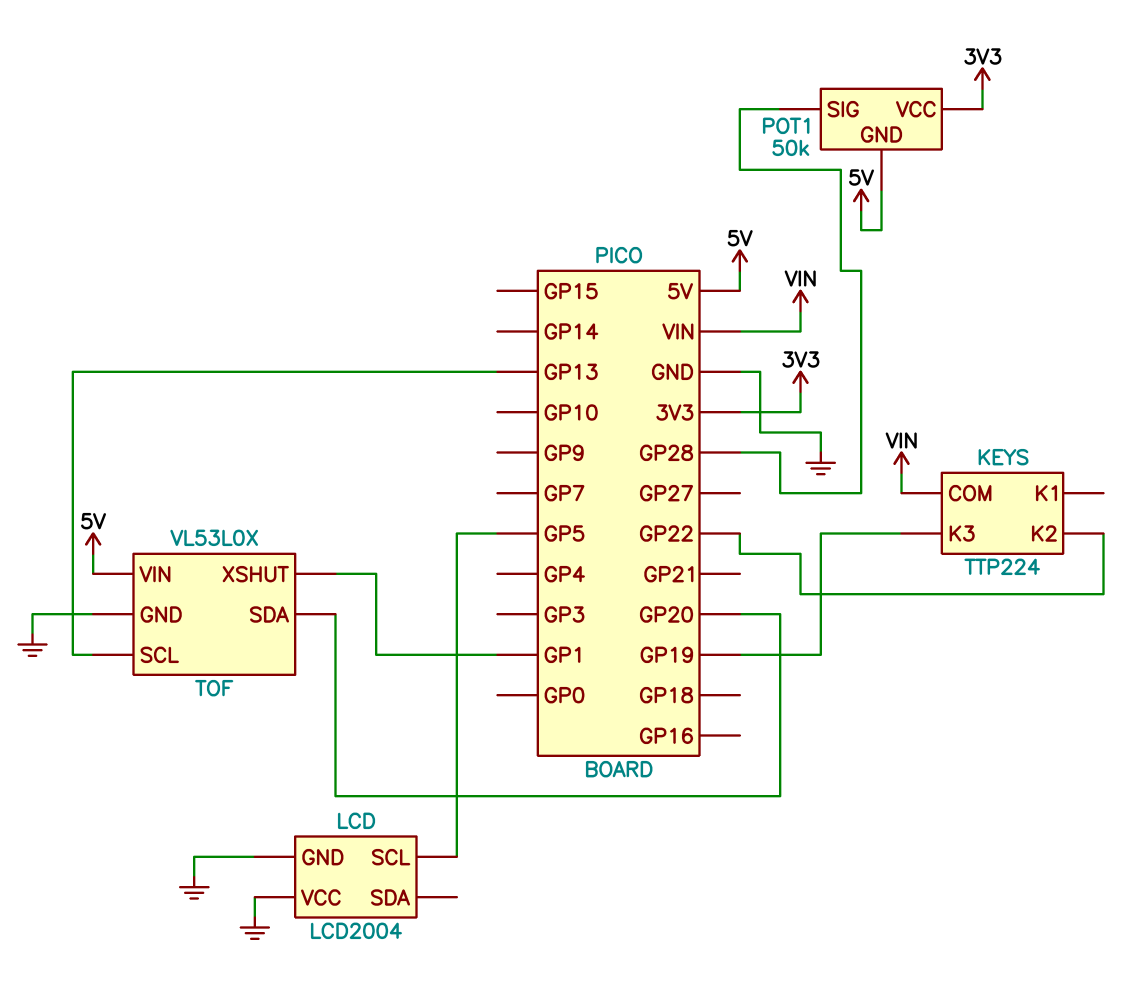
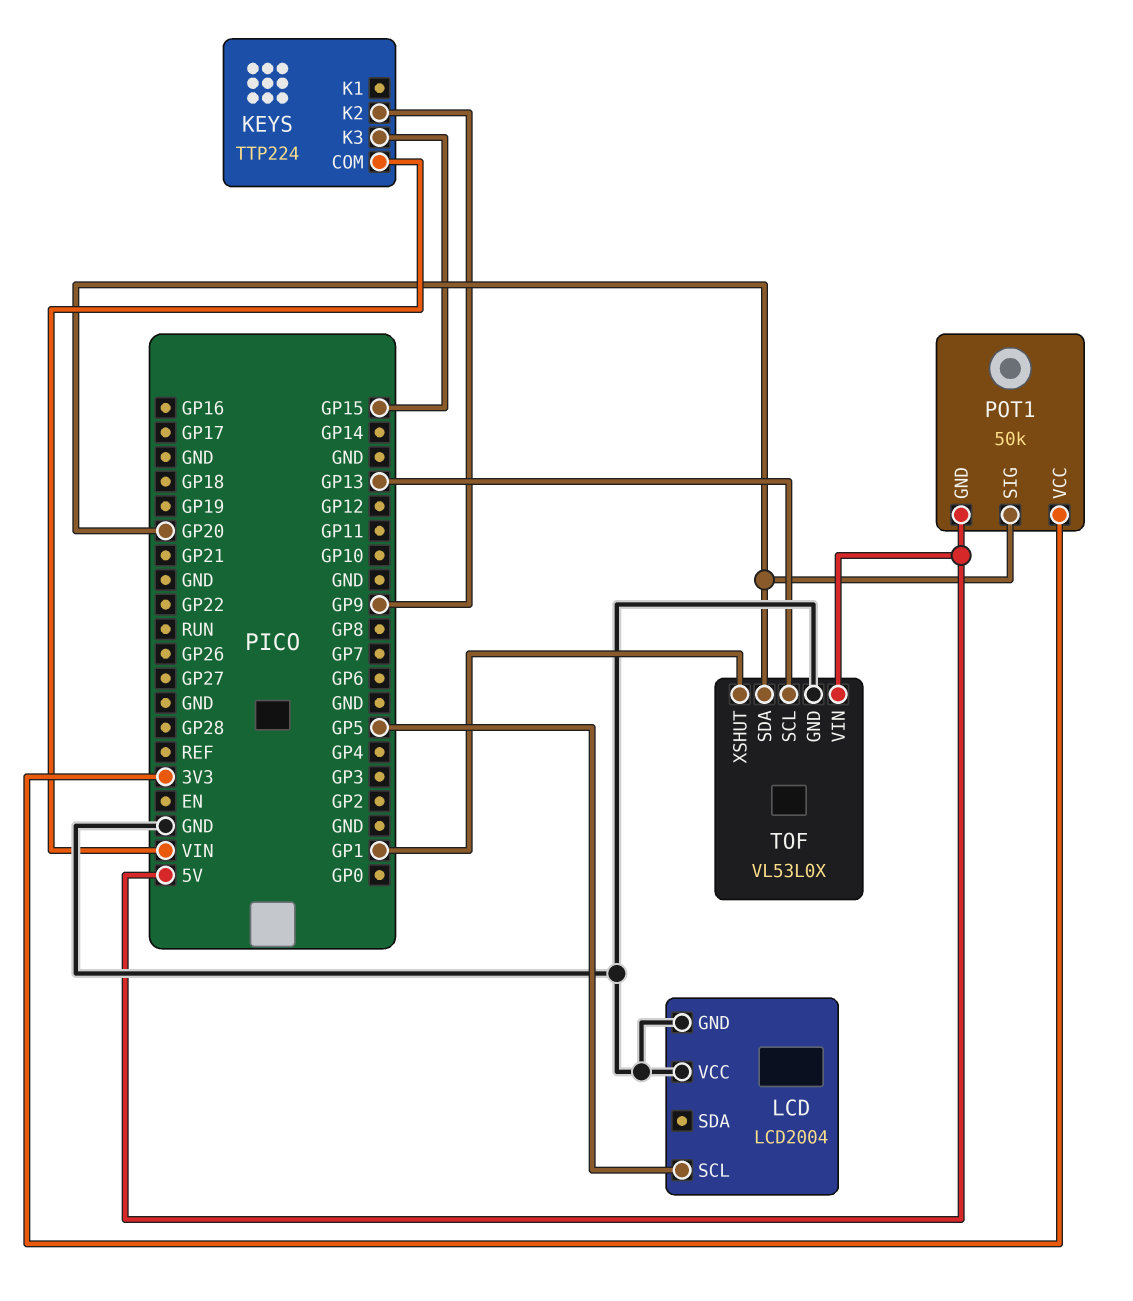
KEYS pin K2: GP22 -> GP9
KEYS pin K3: GP19 -> GP15
POT1 pin SIG: GP28 -> GP20

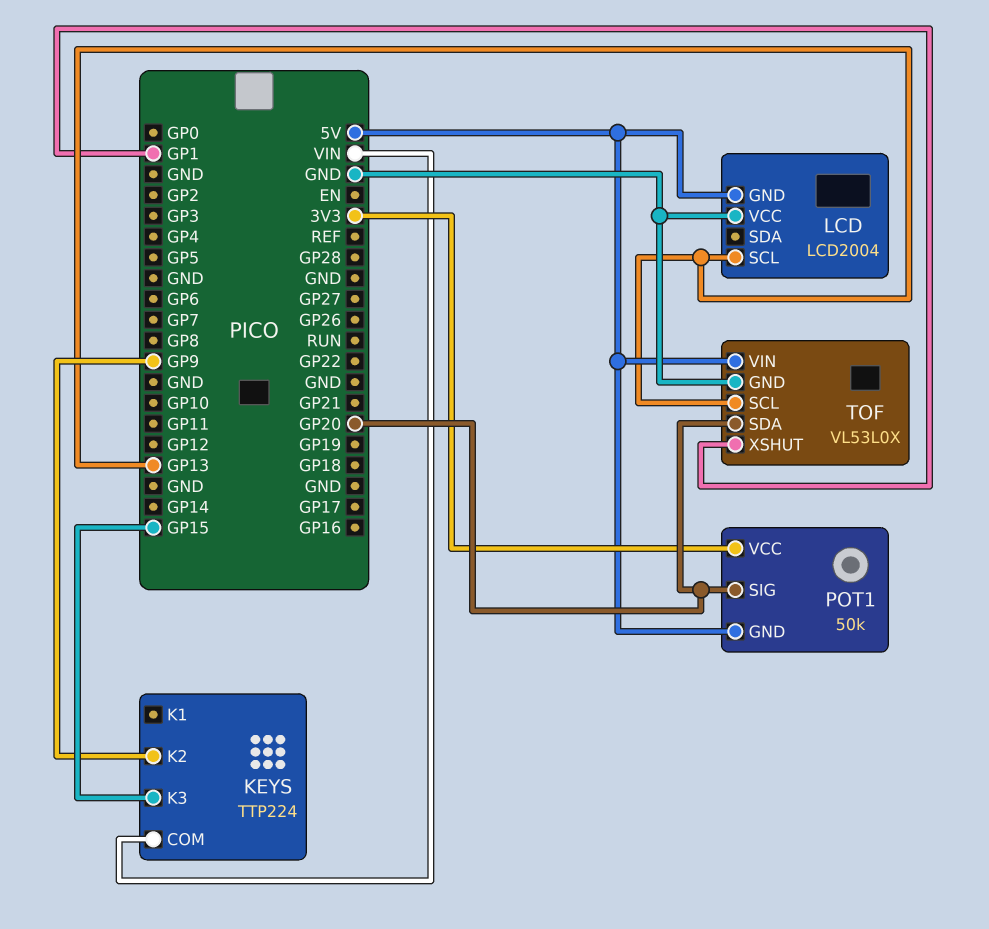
LCD pin GND: GND -> 5V
LCD pin SCL: GP5 -> GP13

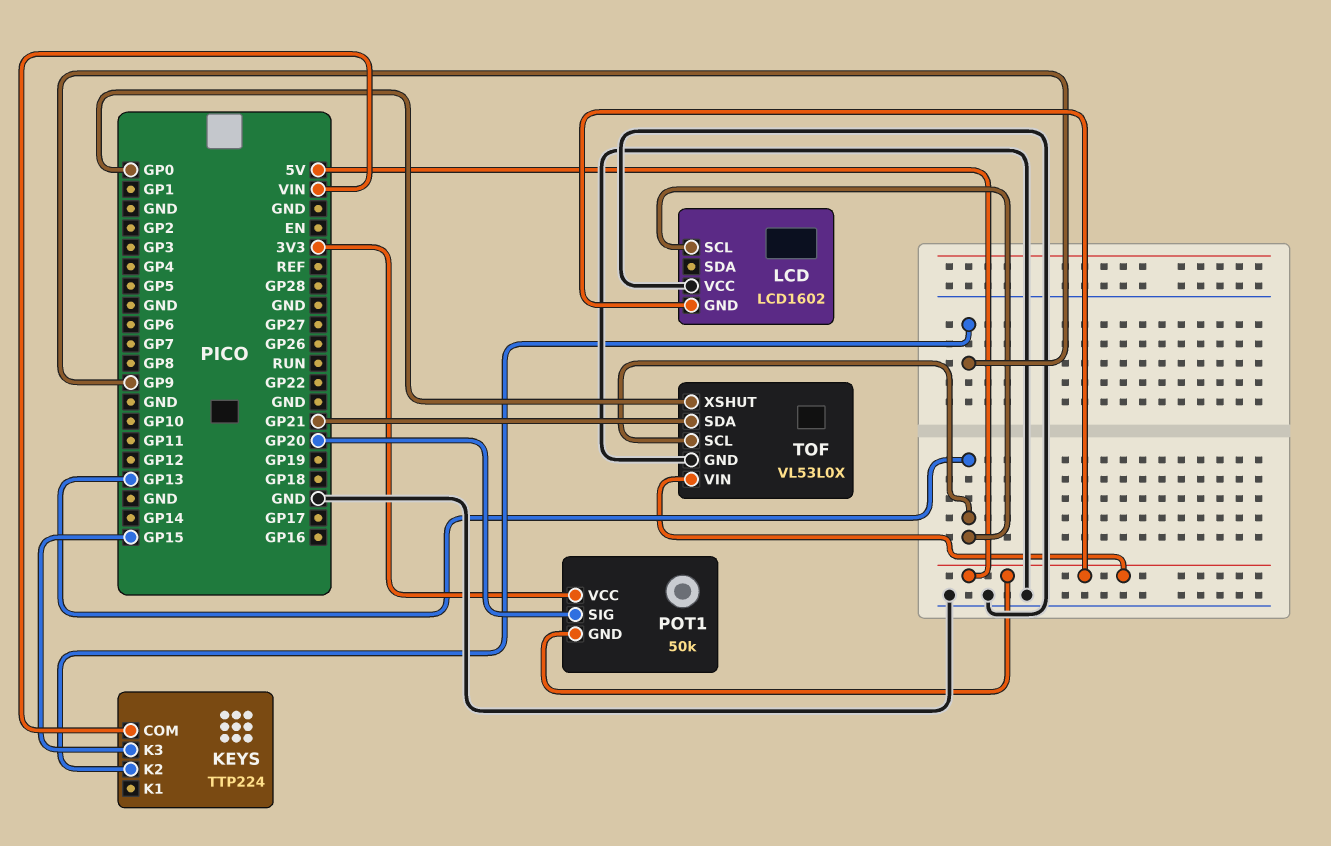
LCD: LCD2004 -> LCD1602
TOF pin SDA: GP20 -> GP21
TOF pin XSHUT: GP1 -> GP0

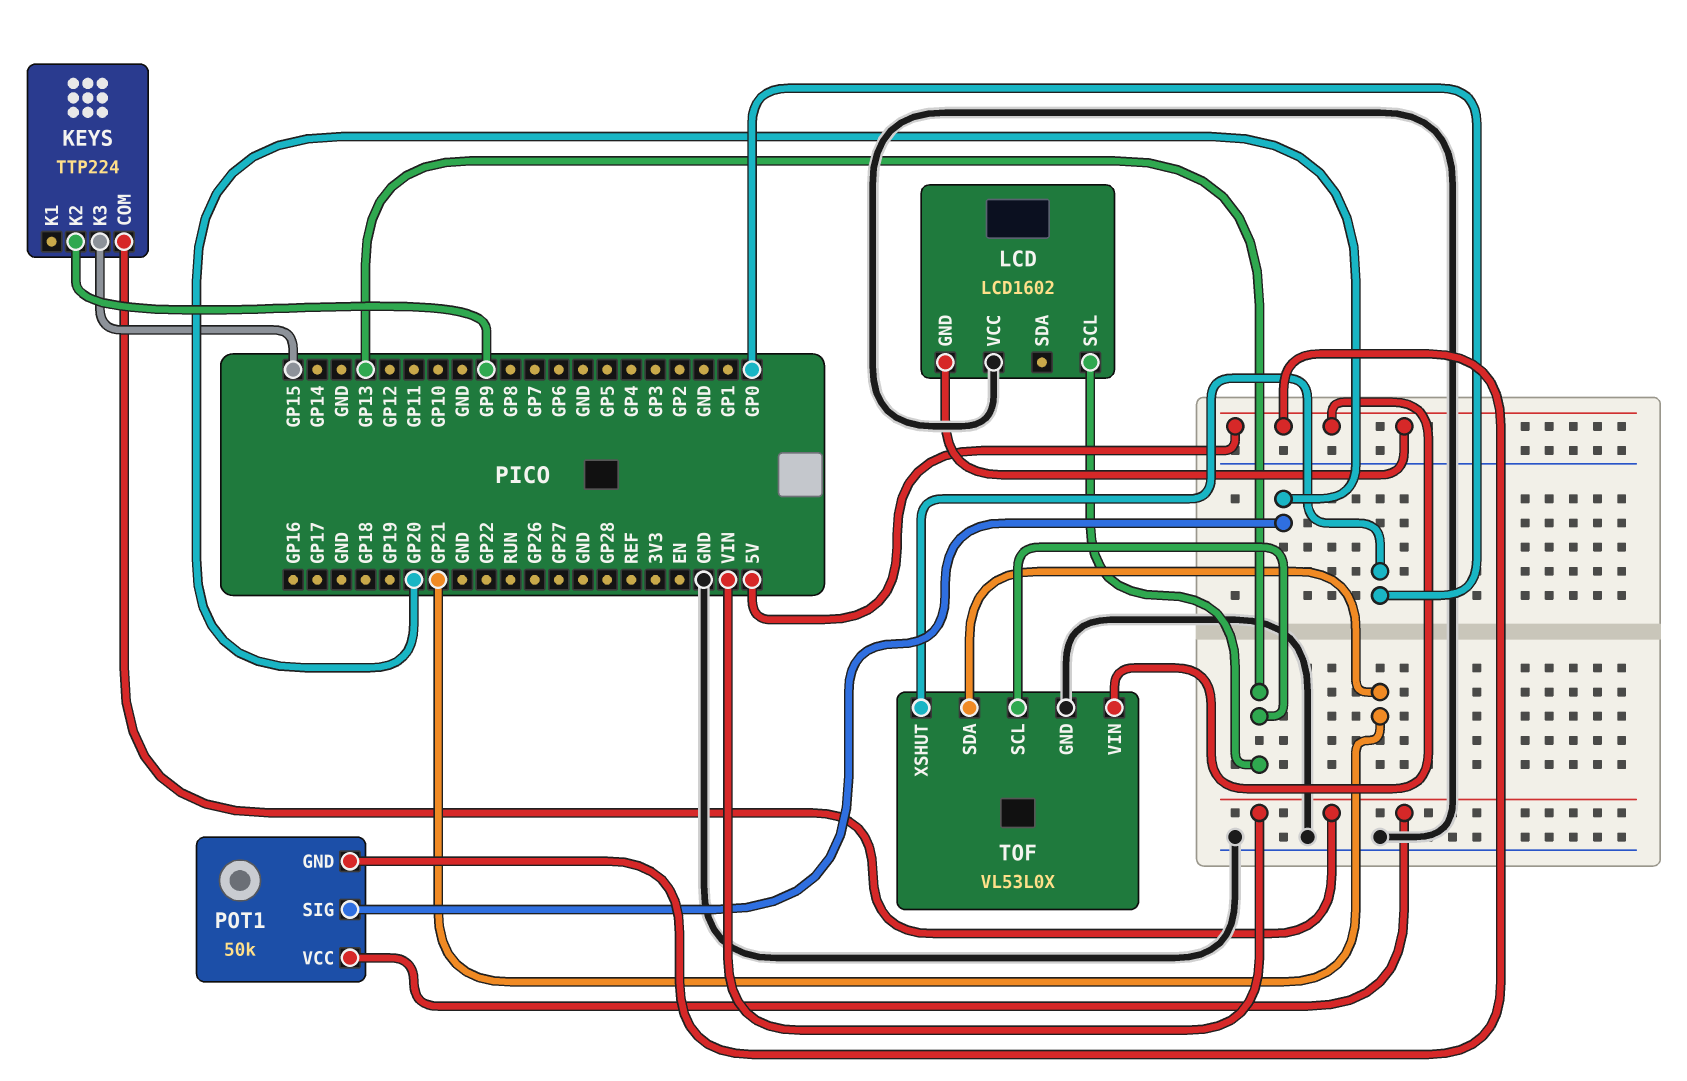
POT1 pin VCC: 3V3 -> VIN

